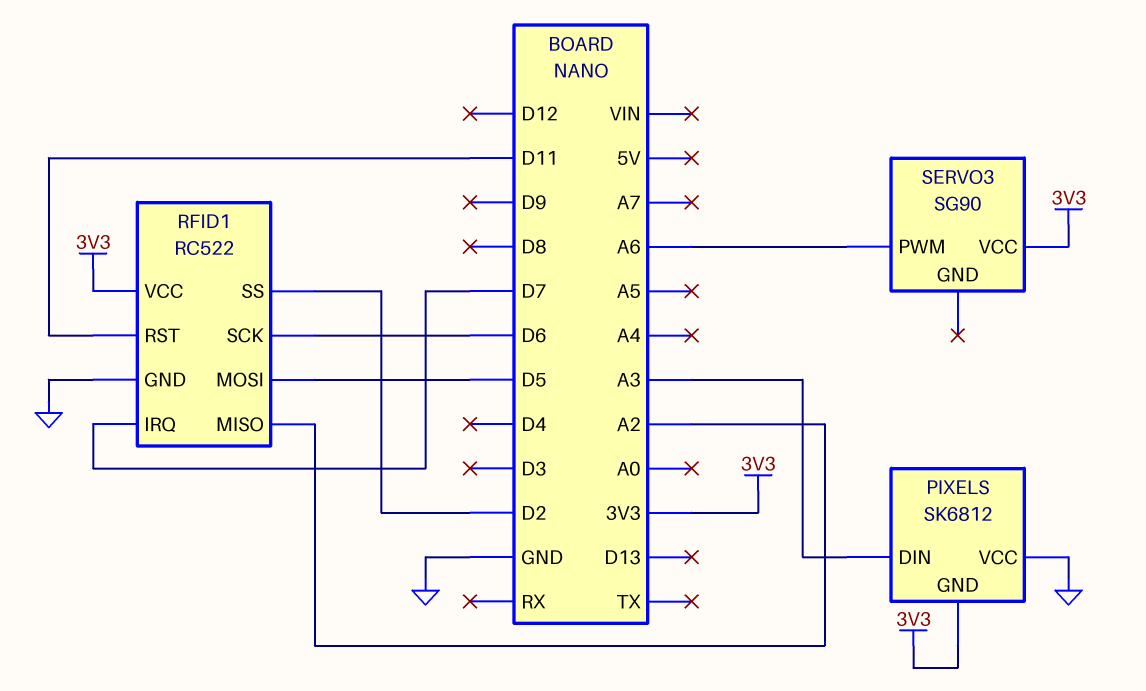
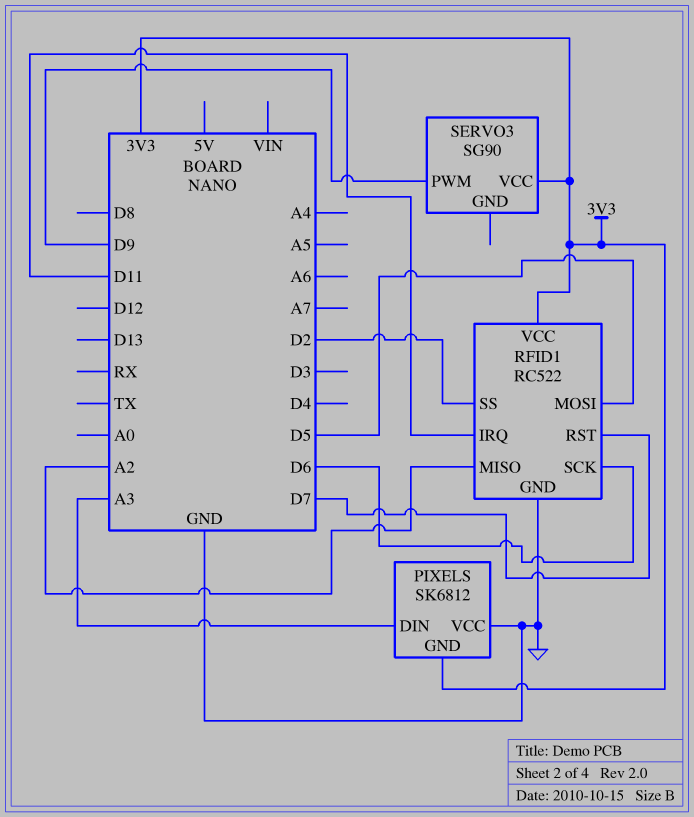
RFID1 pin IRQ: D7 -> D11
RFID1 pin RST: D11 -> D7
SERVO3 pin PWM: A6 -> D9

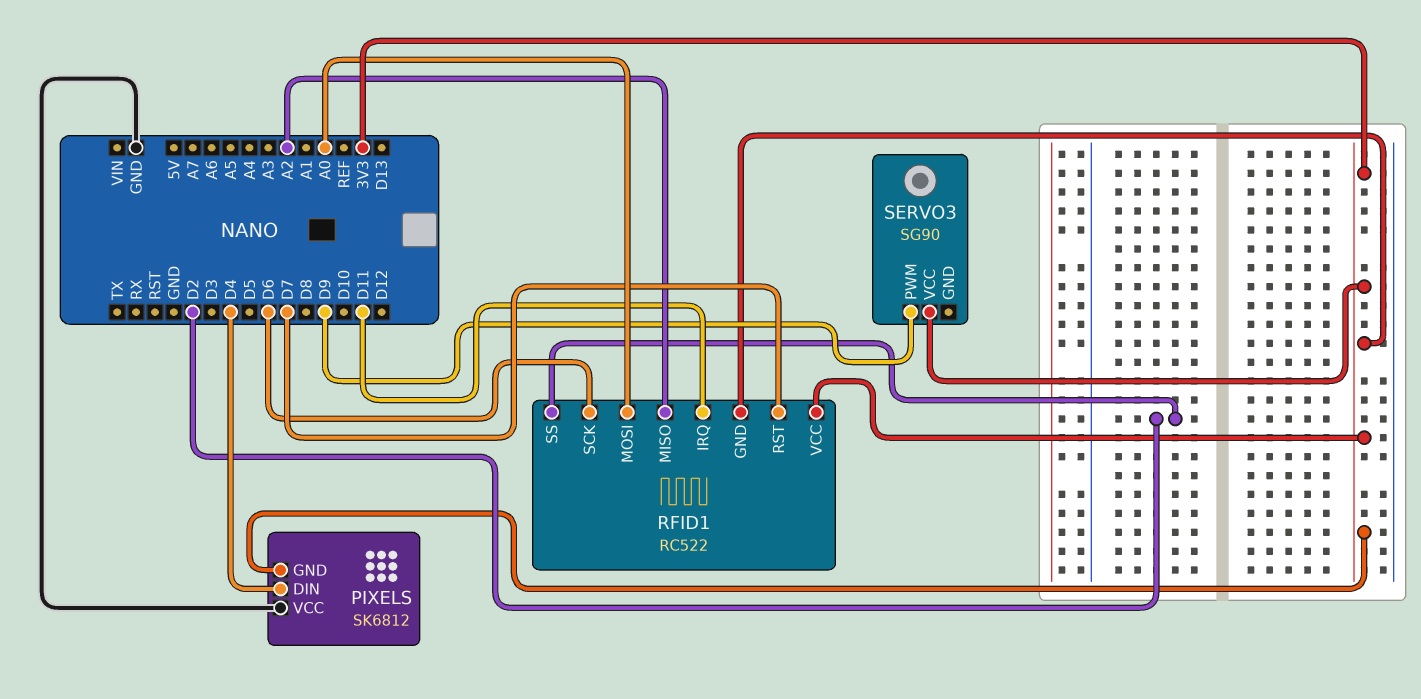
PIXELS pin DIN: A3 -> D4
RFID1 pin GND: GND -> 3V3
RFID1 pin MOSI: D5 -> A0

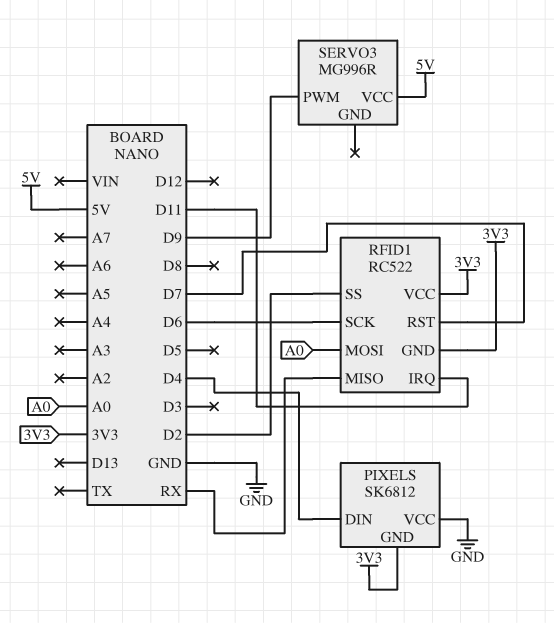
RFID1 pin MISO: A2 -> RX
SERVO3: SG90 -> MG996R
SERVO3 pin VCC: 3V3 -> 5V

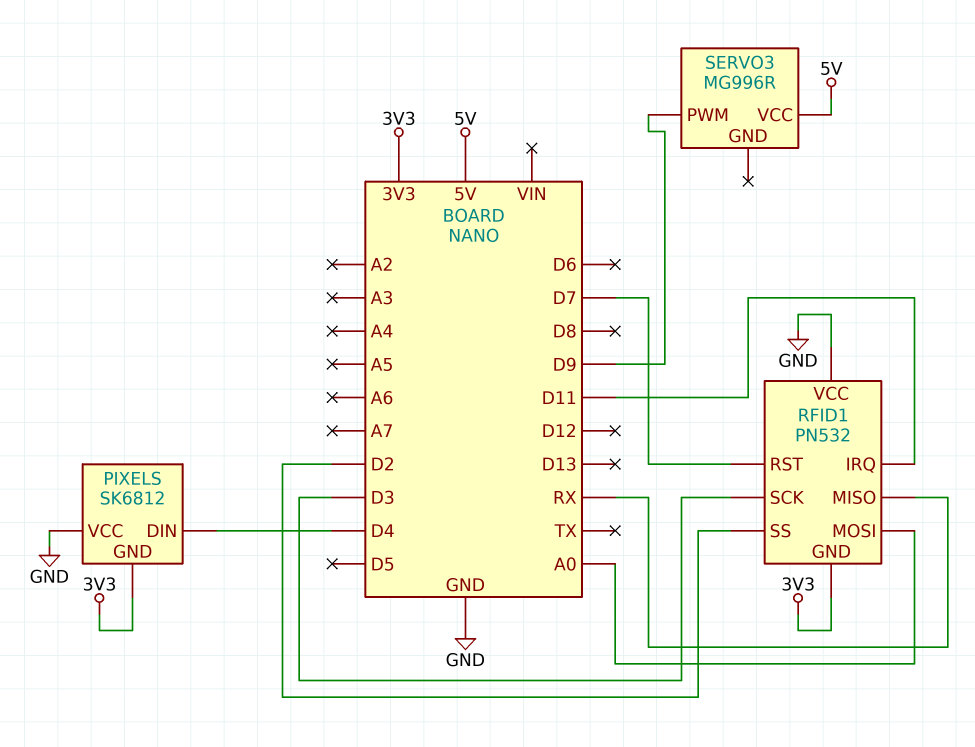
RFID1: RC522 -> PN532
RFID1 pin SCK: D6 -> D3
RFID1 pin VCC: 3V3 -> GND

